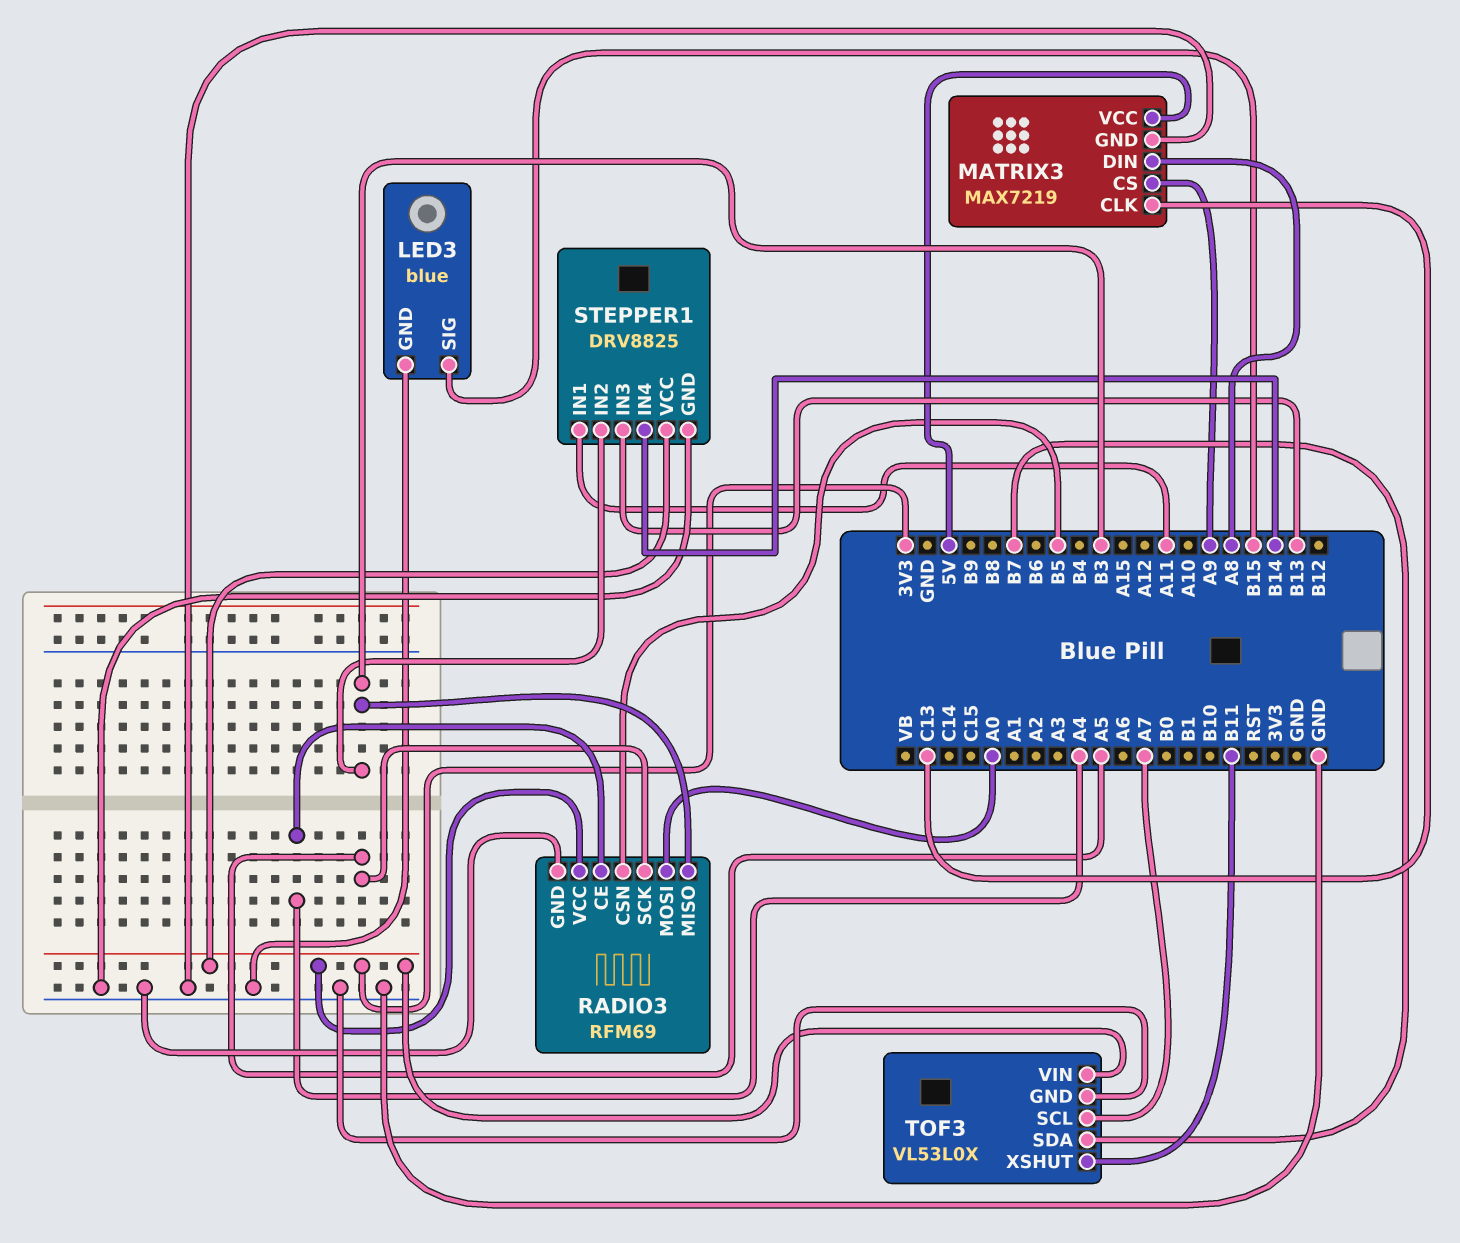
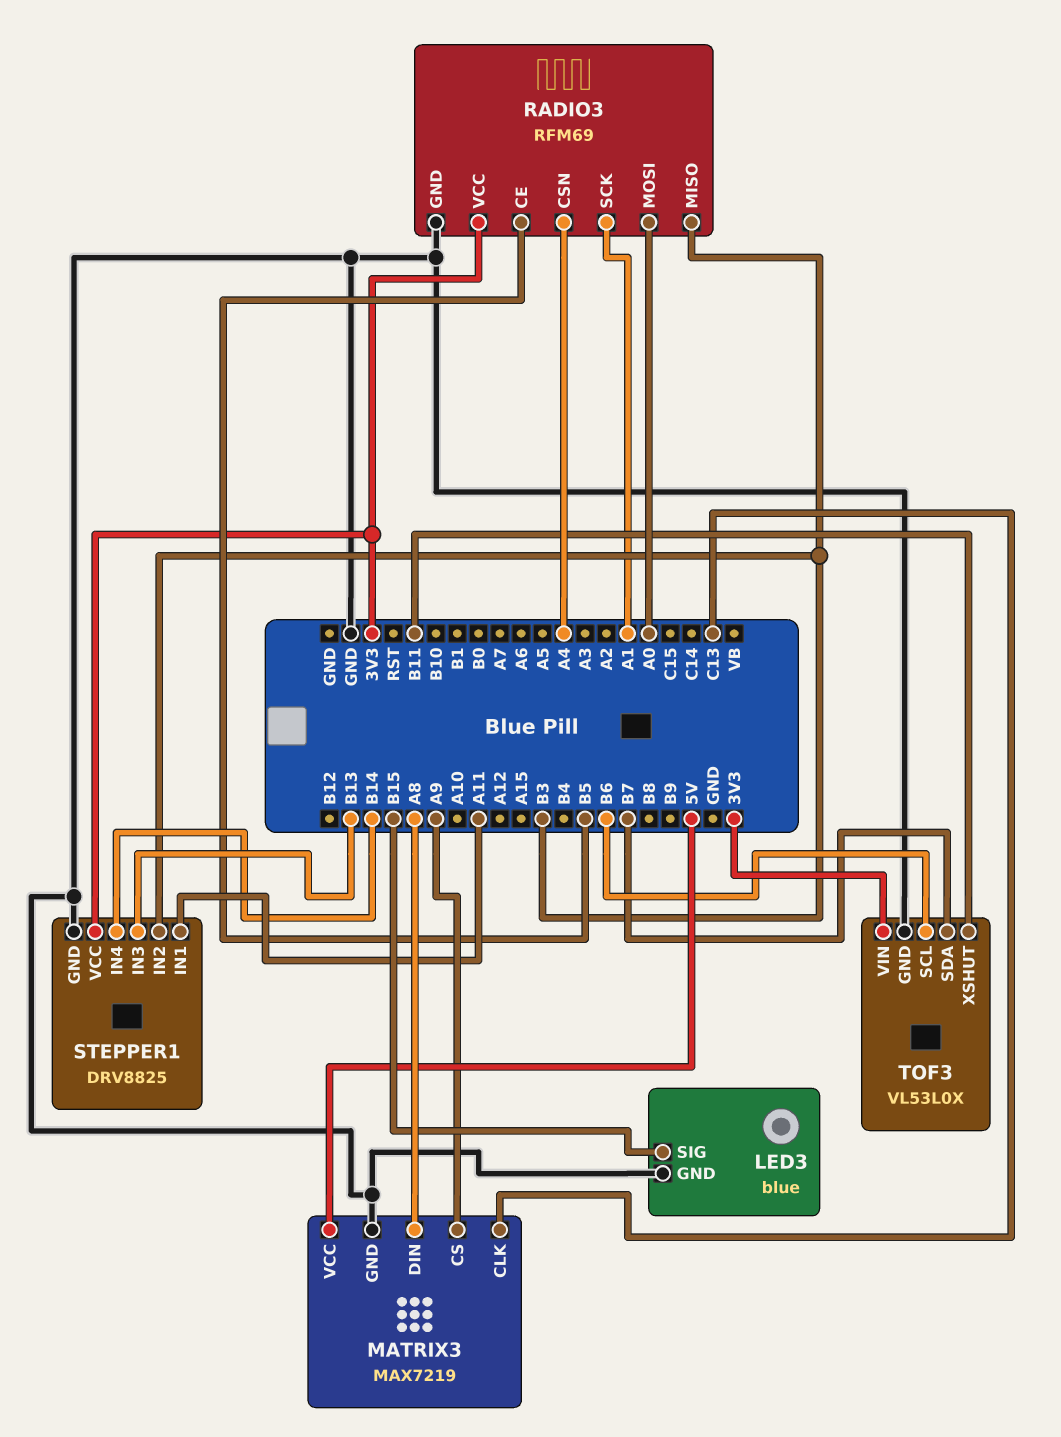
RADIO3 pin CE: A4 -> B5
RADIO3 pin CSN: B5 -> A4
RADIO3 pin SCK: A5 -> A1
TOF3 pin SCL: A7 -> B6

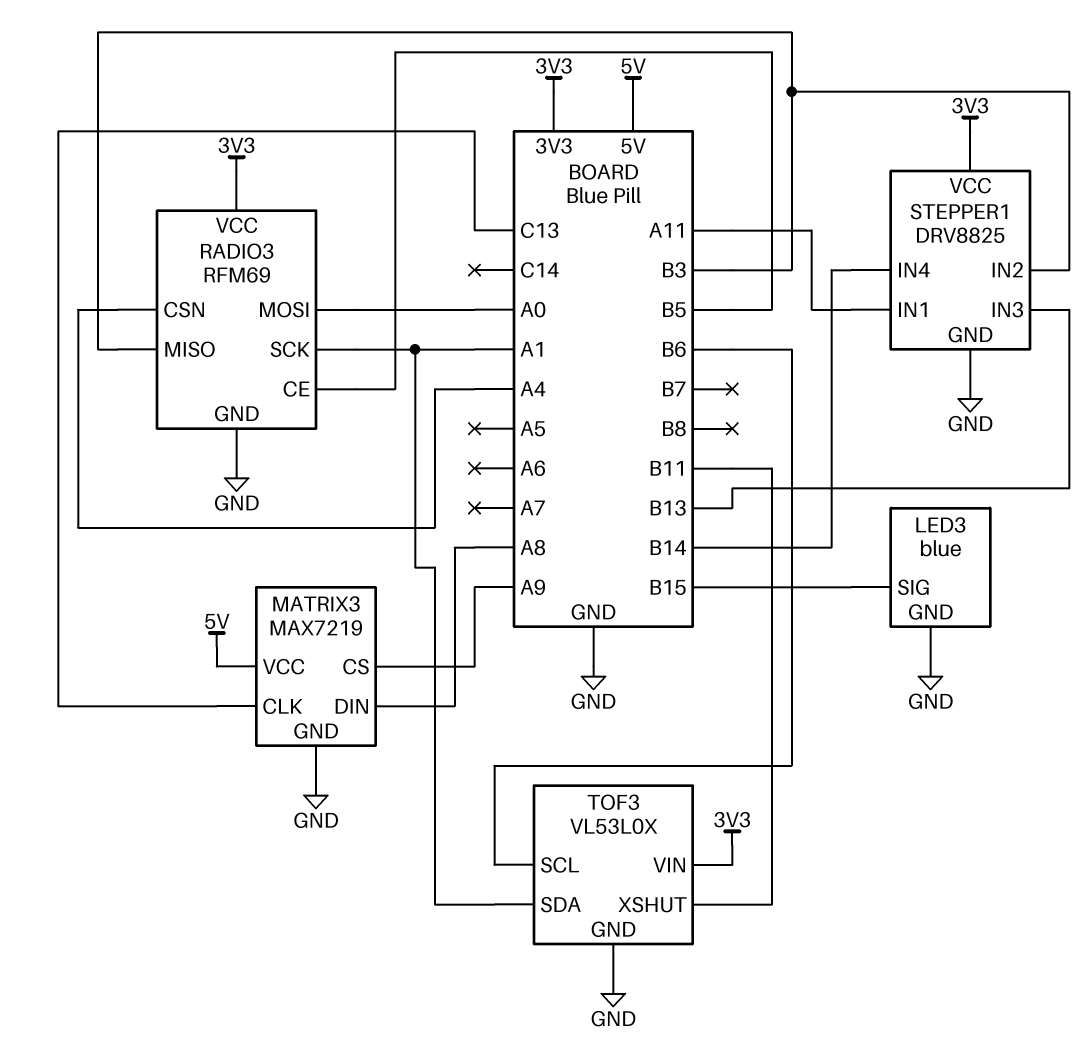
TOF3 pin SDA: B7 -> A1

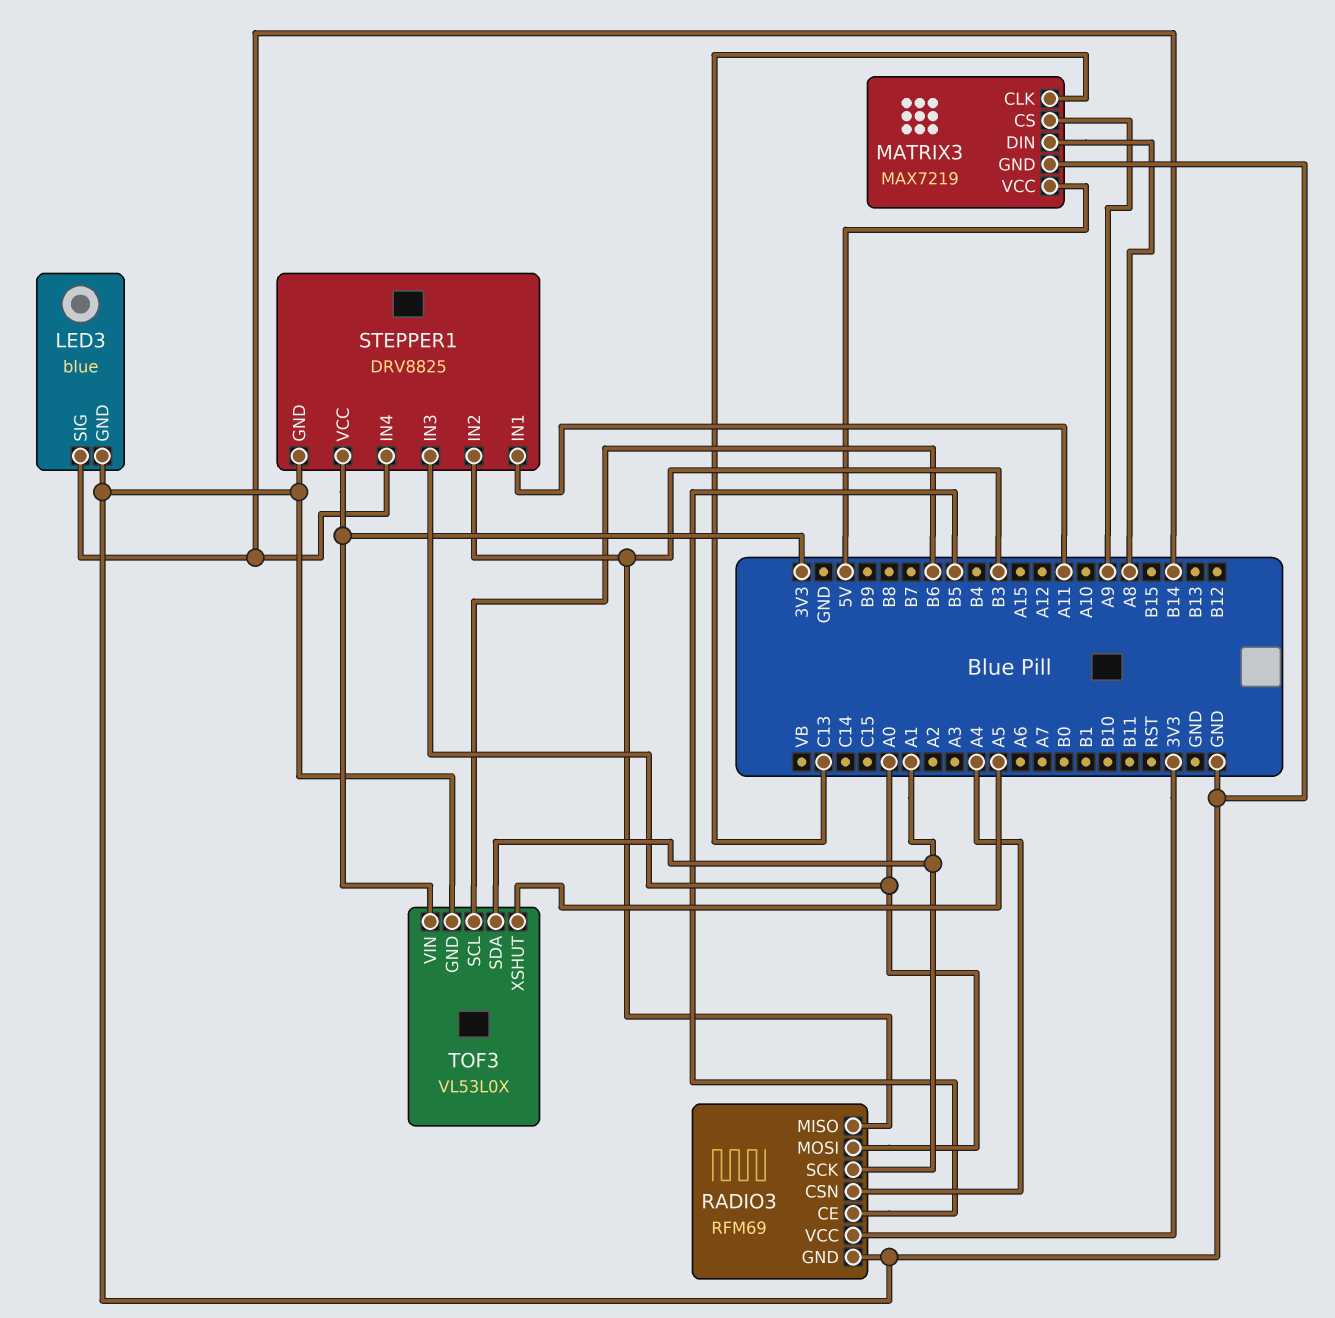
LED3 pin SIG: B15 -> B14
STEPPER1 pin IN3: B13 -> A0
TOF3 pin XSHUT: B11 -> A5

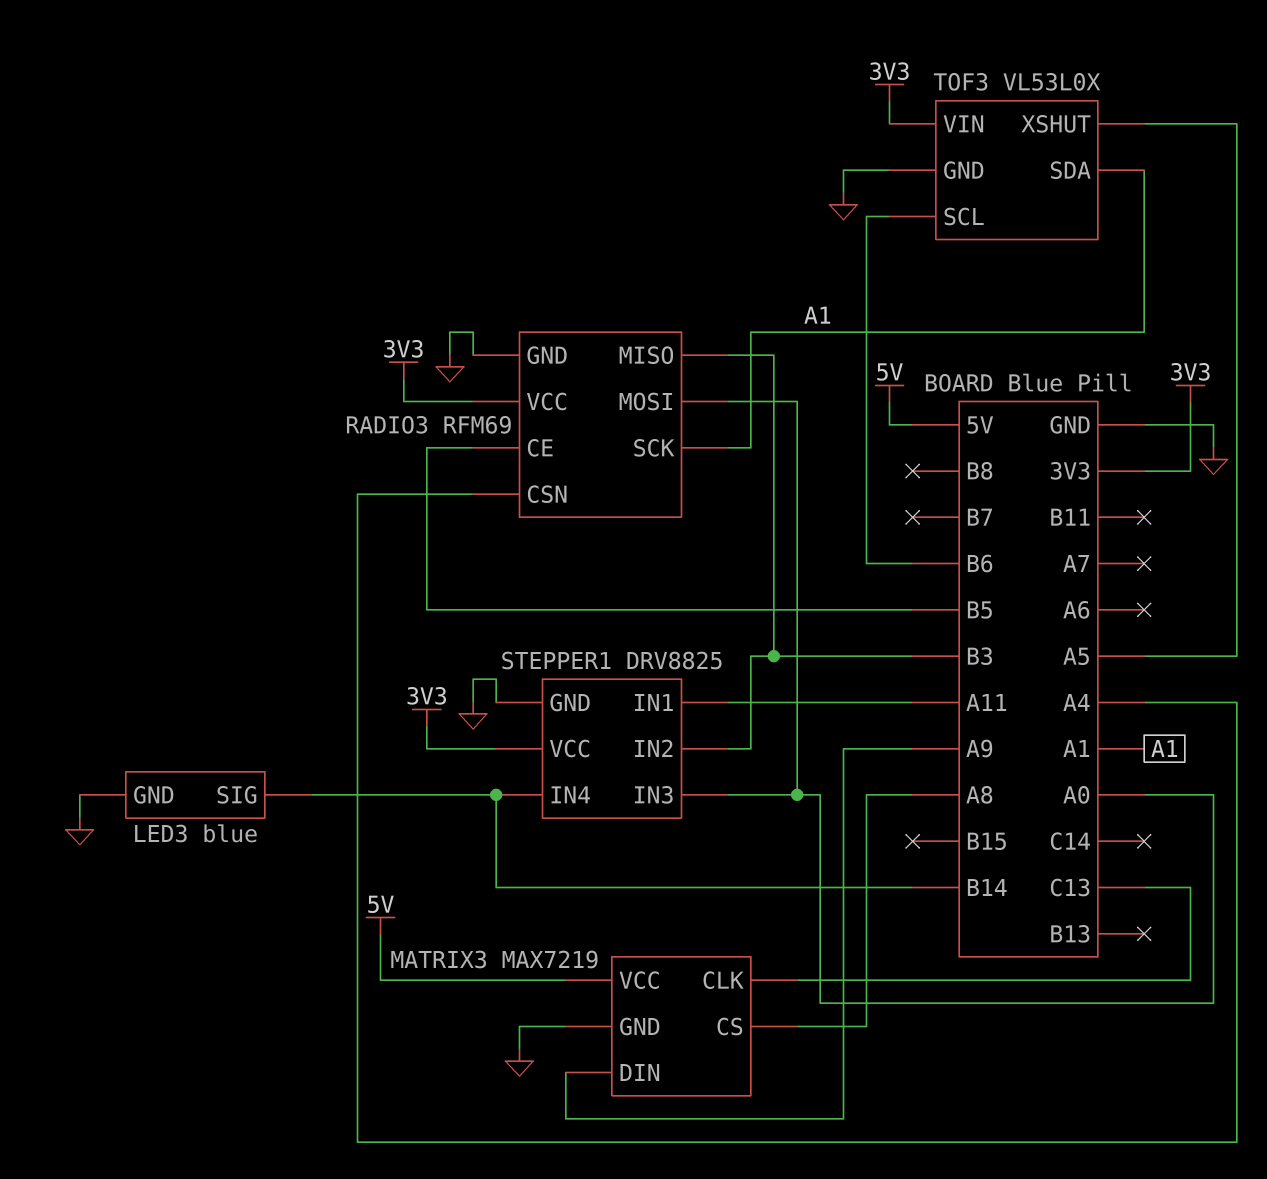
MATRIX3 pin CS: A9 -> A8
MATRIX3 pin DIN: A8 -> A9

